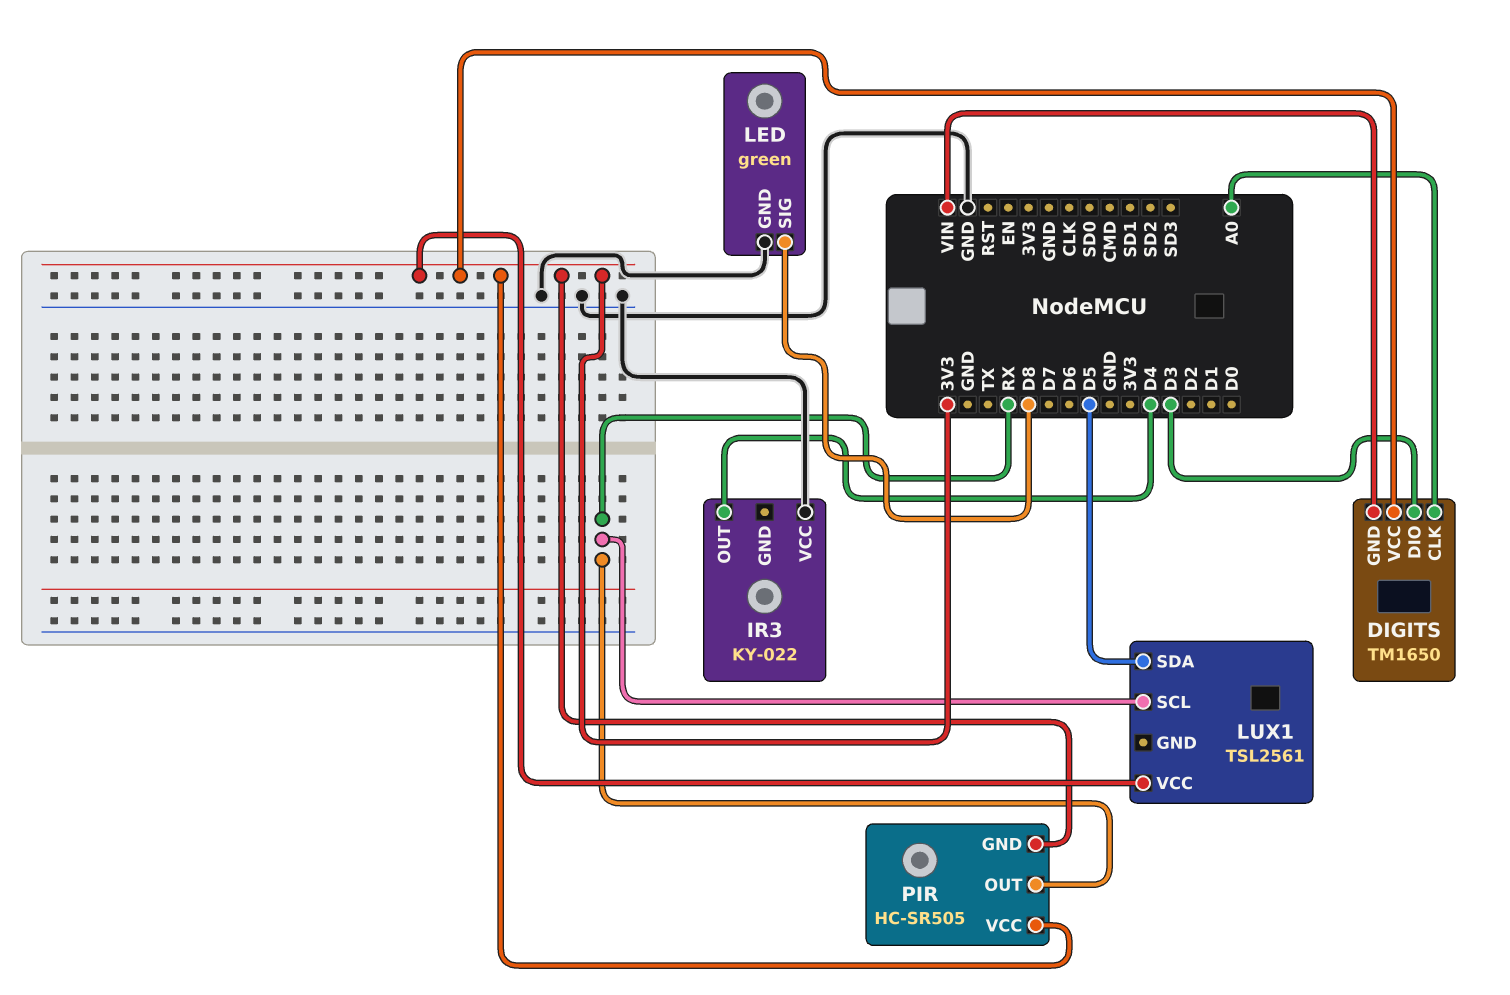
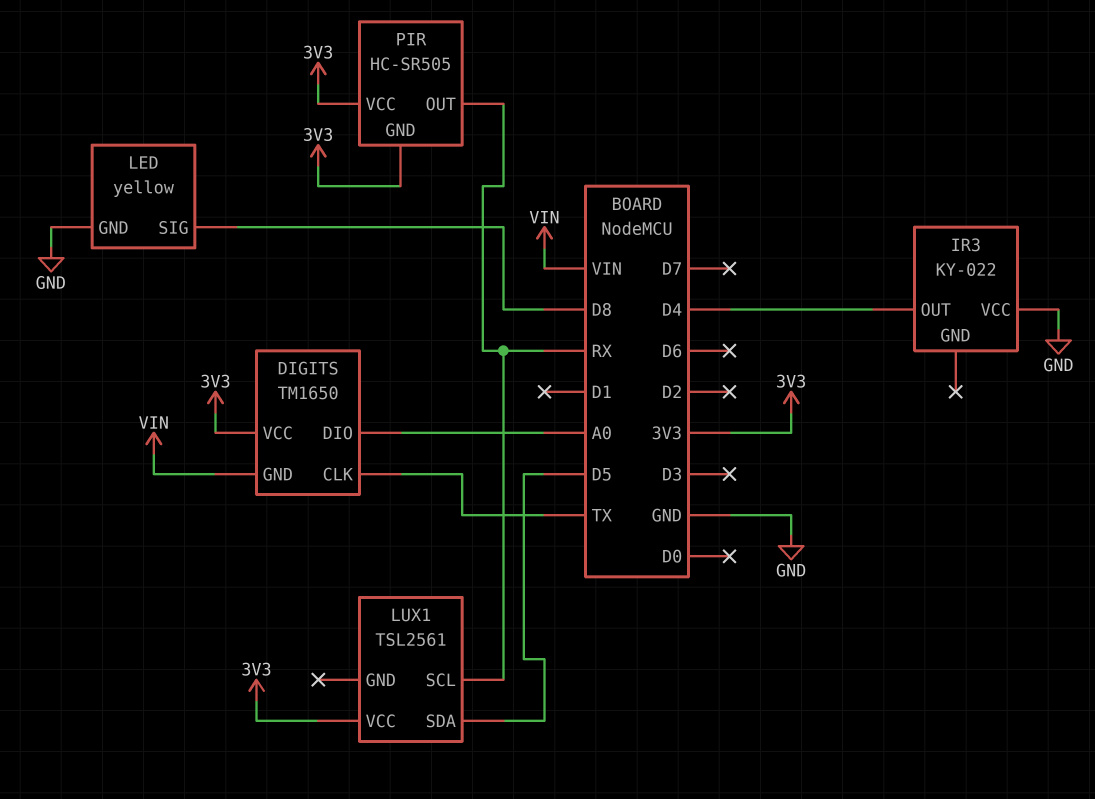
DIGITS pin CLK: A0 -> TX
DIGITS pin DIO: D3 -> A0
LED: green -> yellow

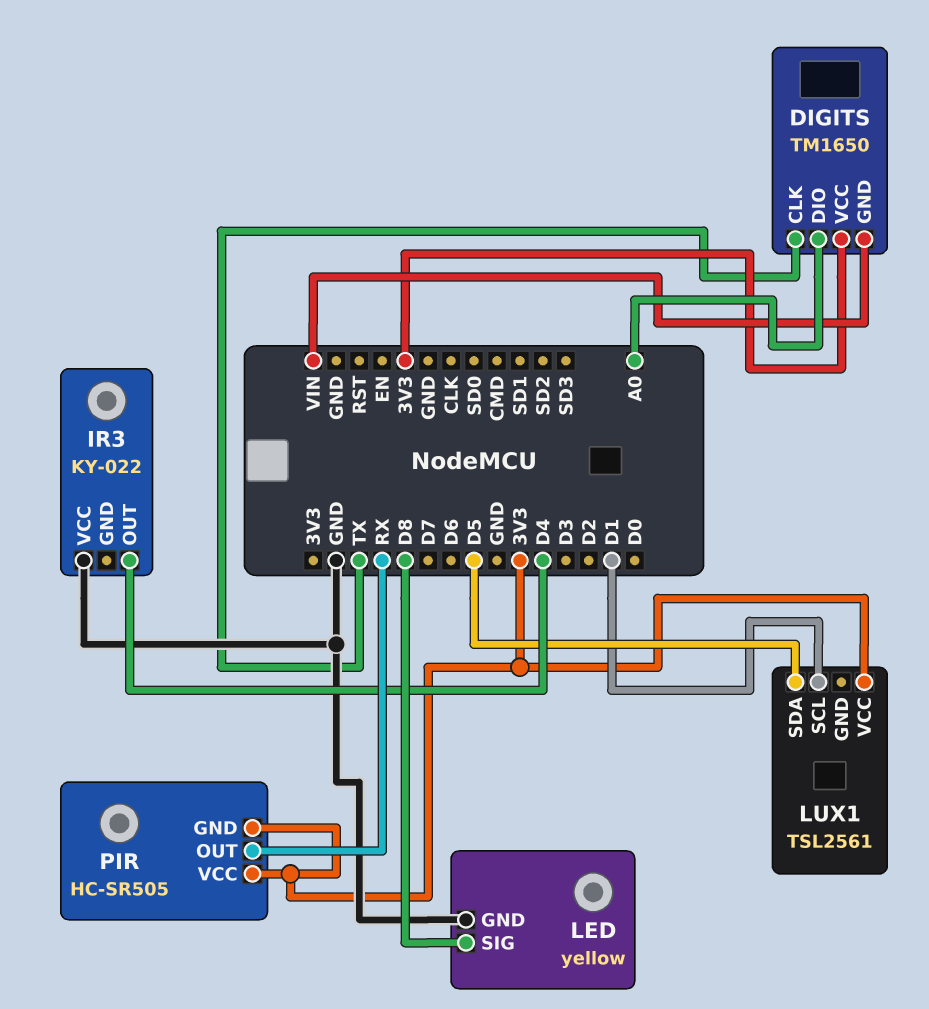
LUX1 pin SCL: RX -> D1

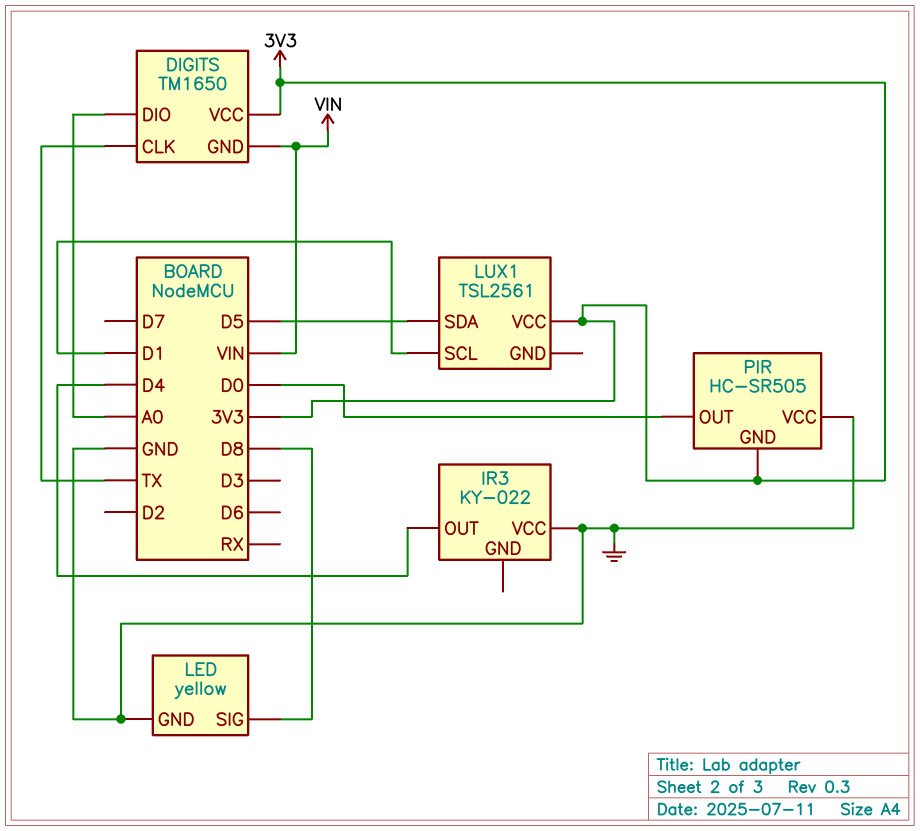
PIR pin OUT: RX -> D0
PIR pin VCC: 3V3 -> GND

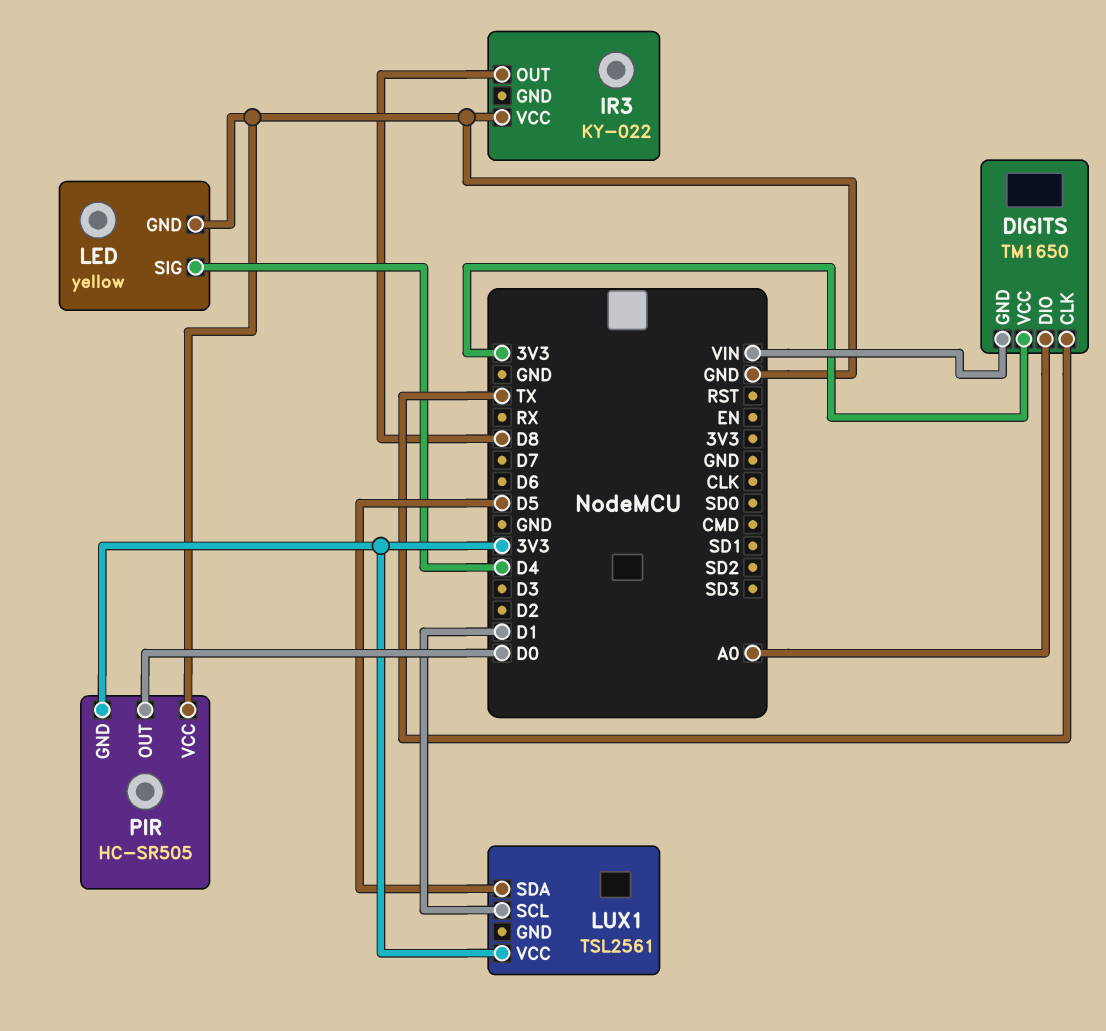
IR3 pin OUT: D4 -> D8
LED pin SIG: D8 -> D4

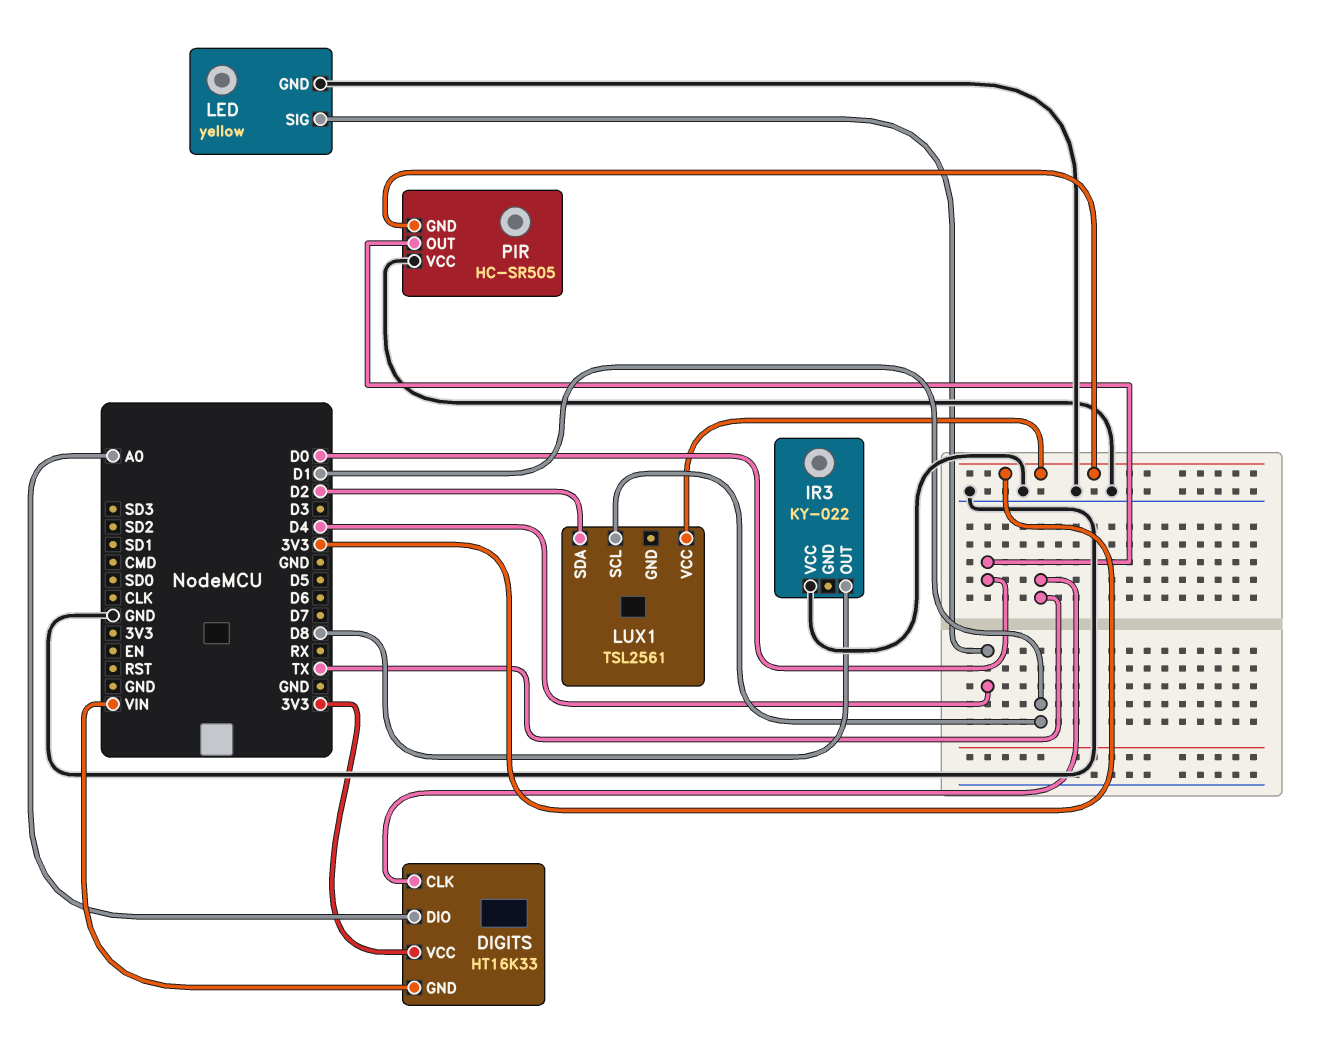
DIGITS: TM1650 -> HT16K33
LUX1 pin SDA: D5 -> D2

